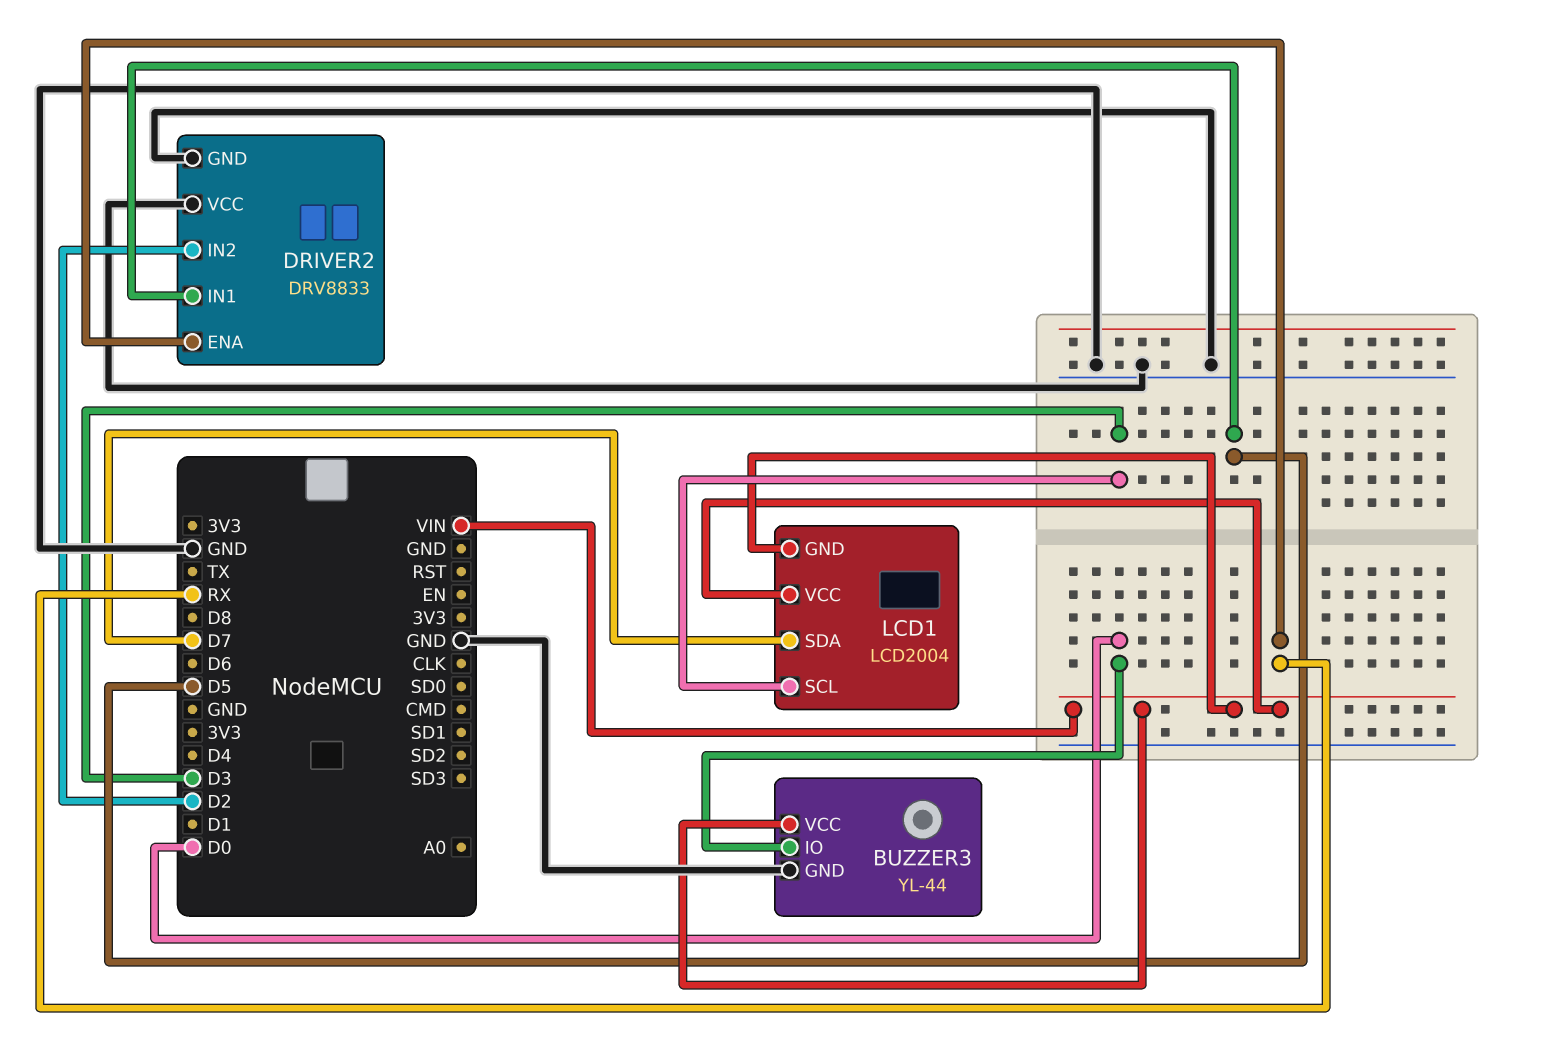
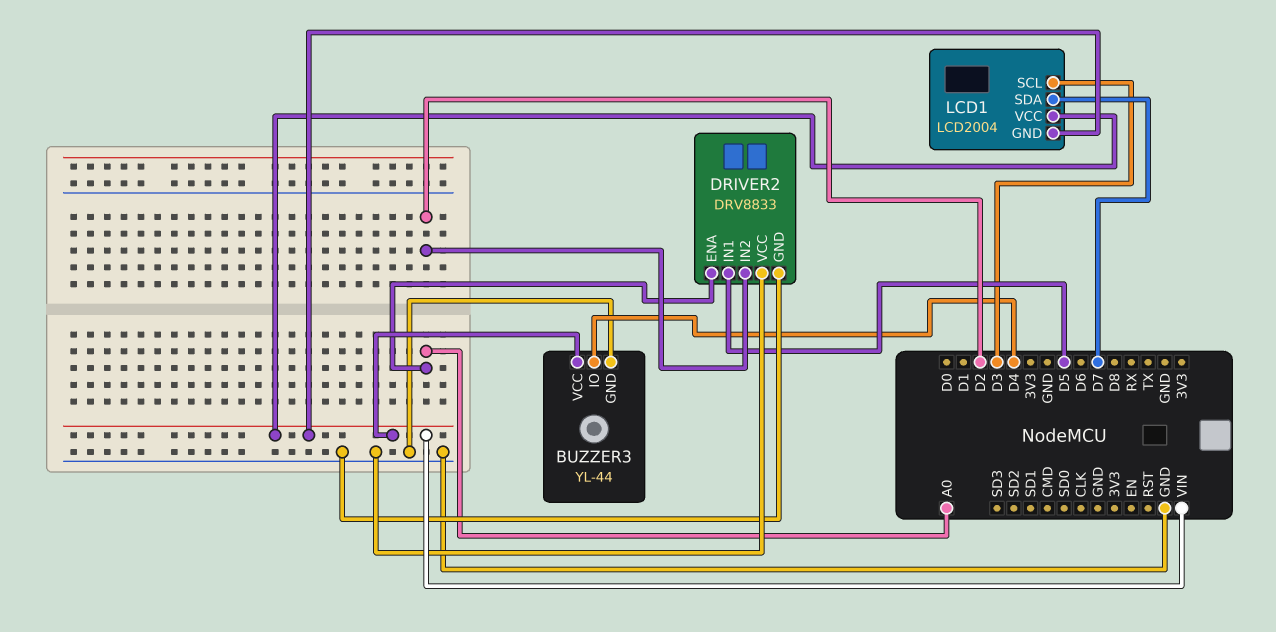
BUZZER3 pin IO: D0 -> D4
DRIVER2 pin ENA: RX -> A0

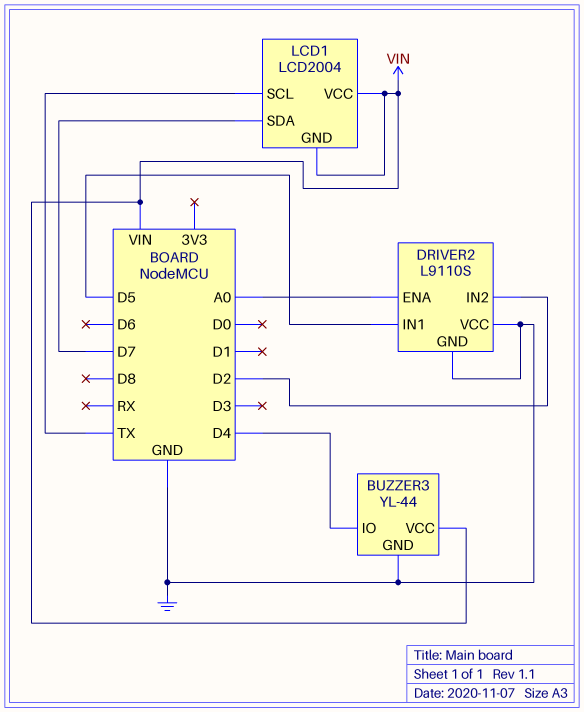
DRIVER2: DRV8833 -> L9110S
LCD1 pin SCL: D3 -> TX

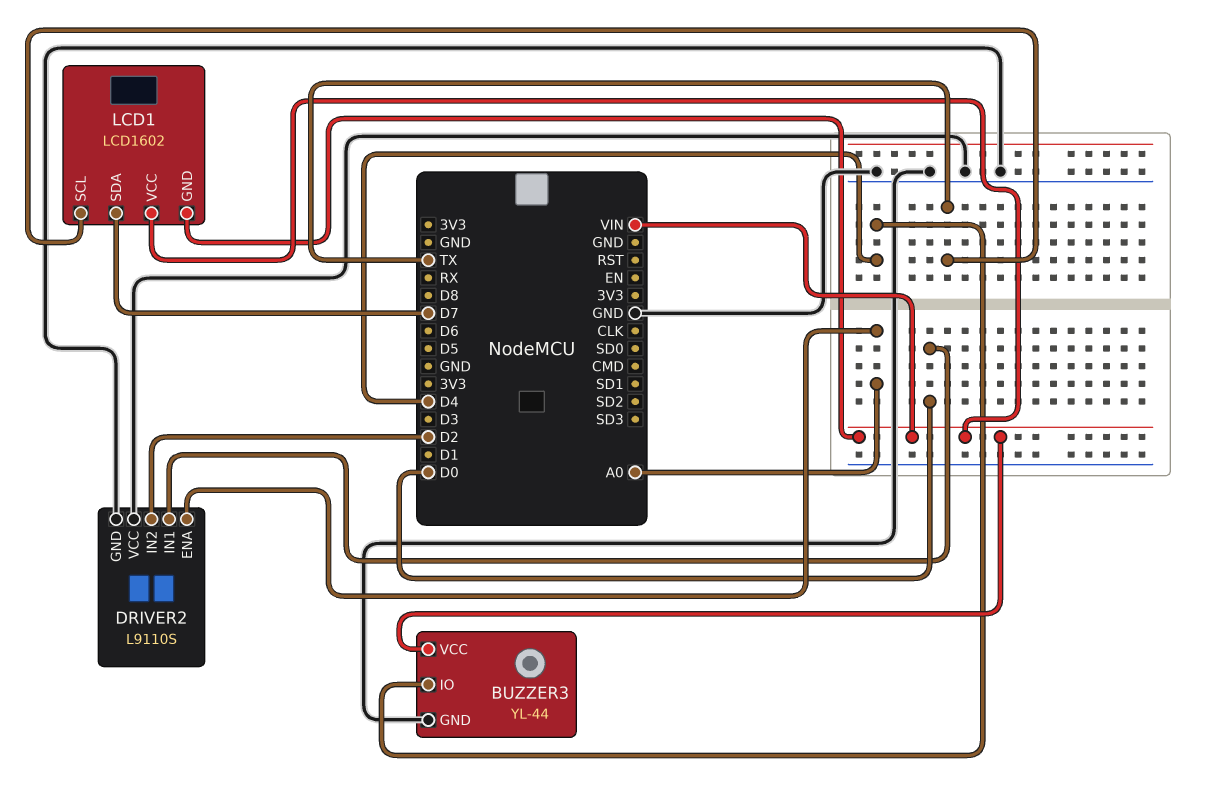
DRIVER2 pin IN1: D5 -> D0
LCD1: LCD2004 -> LCD1602

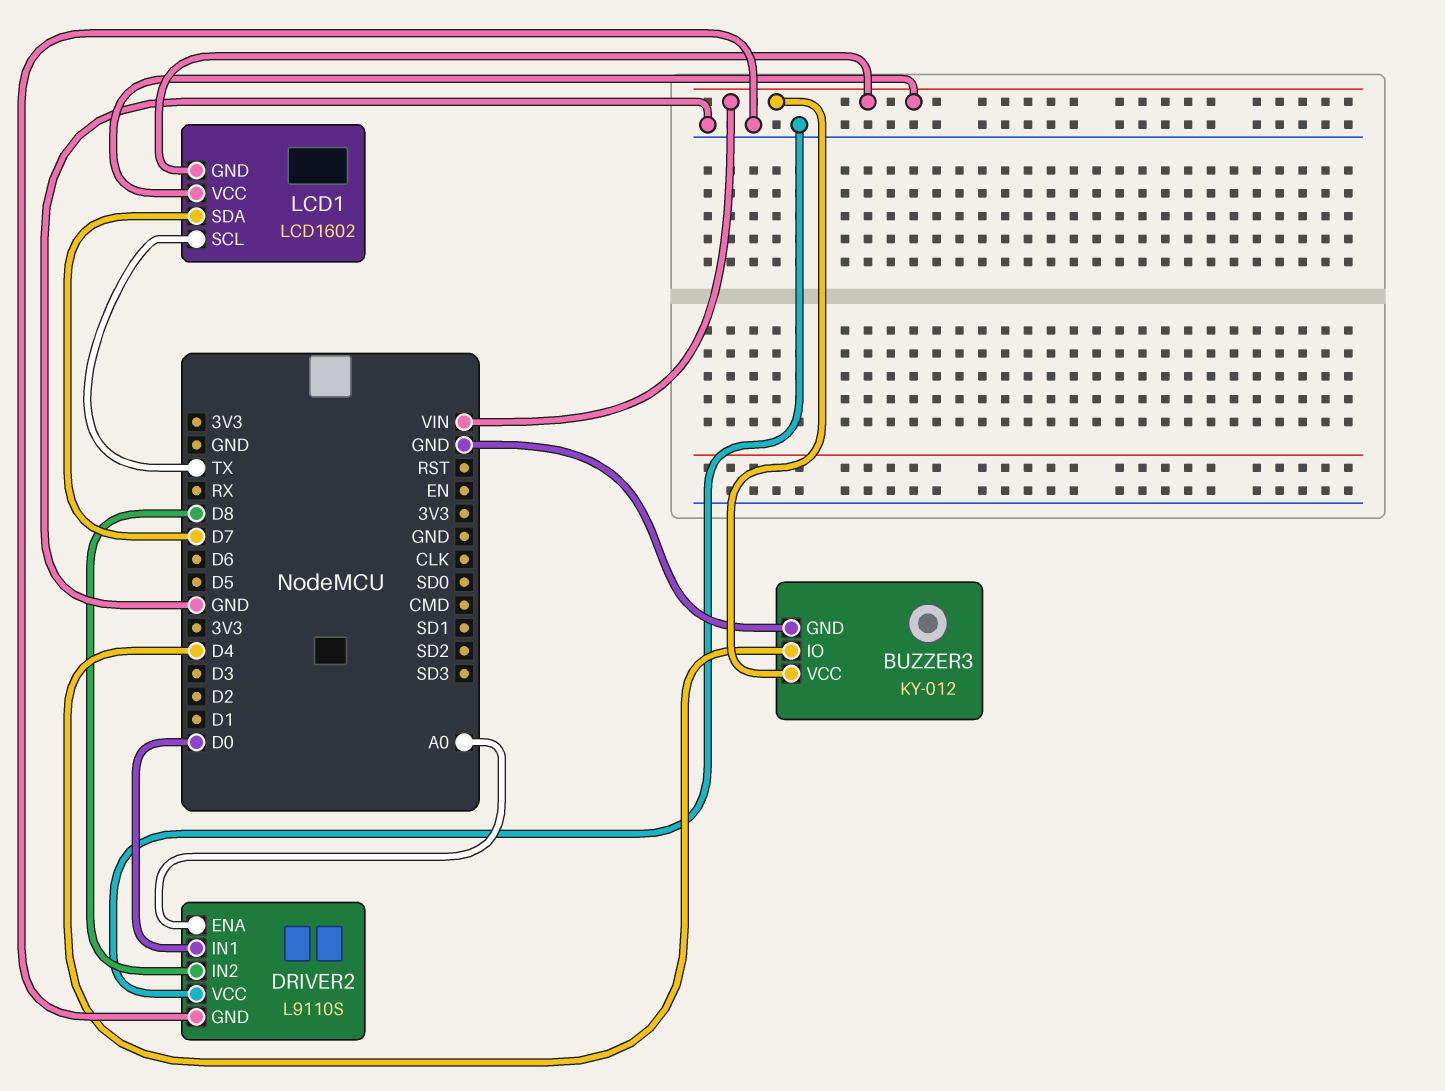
BUZZER3: YL-44 -> KY-012
DRIVER2 pin IN2: D2 -> D8

